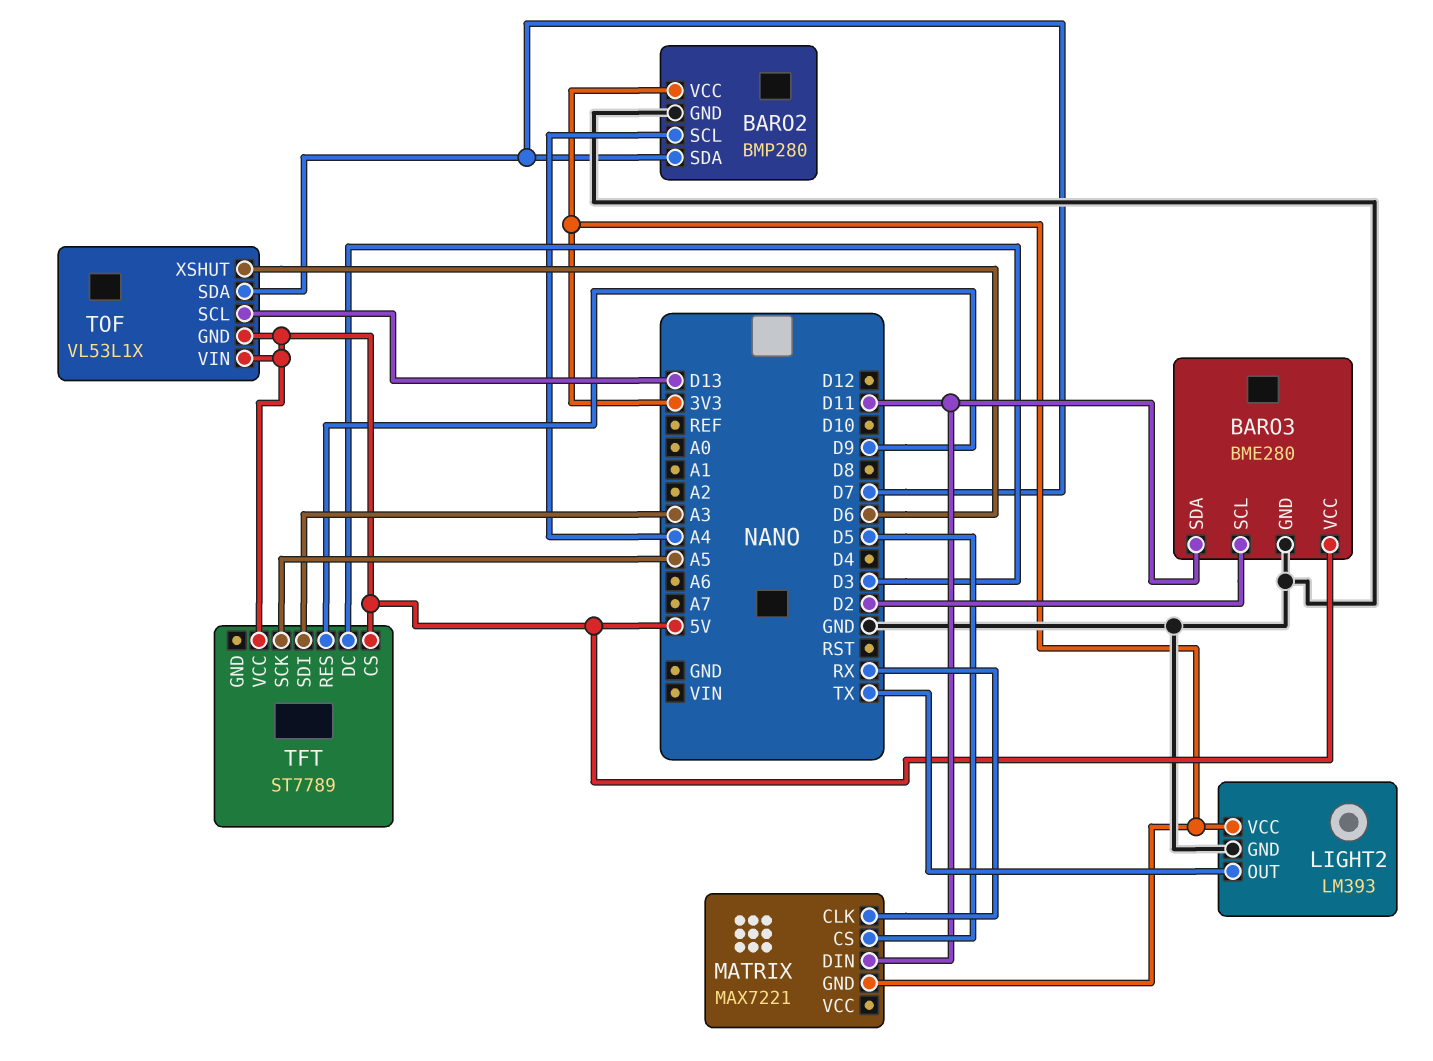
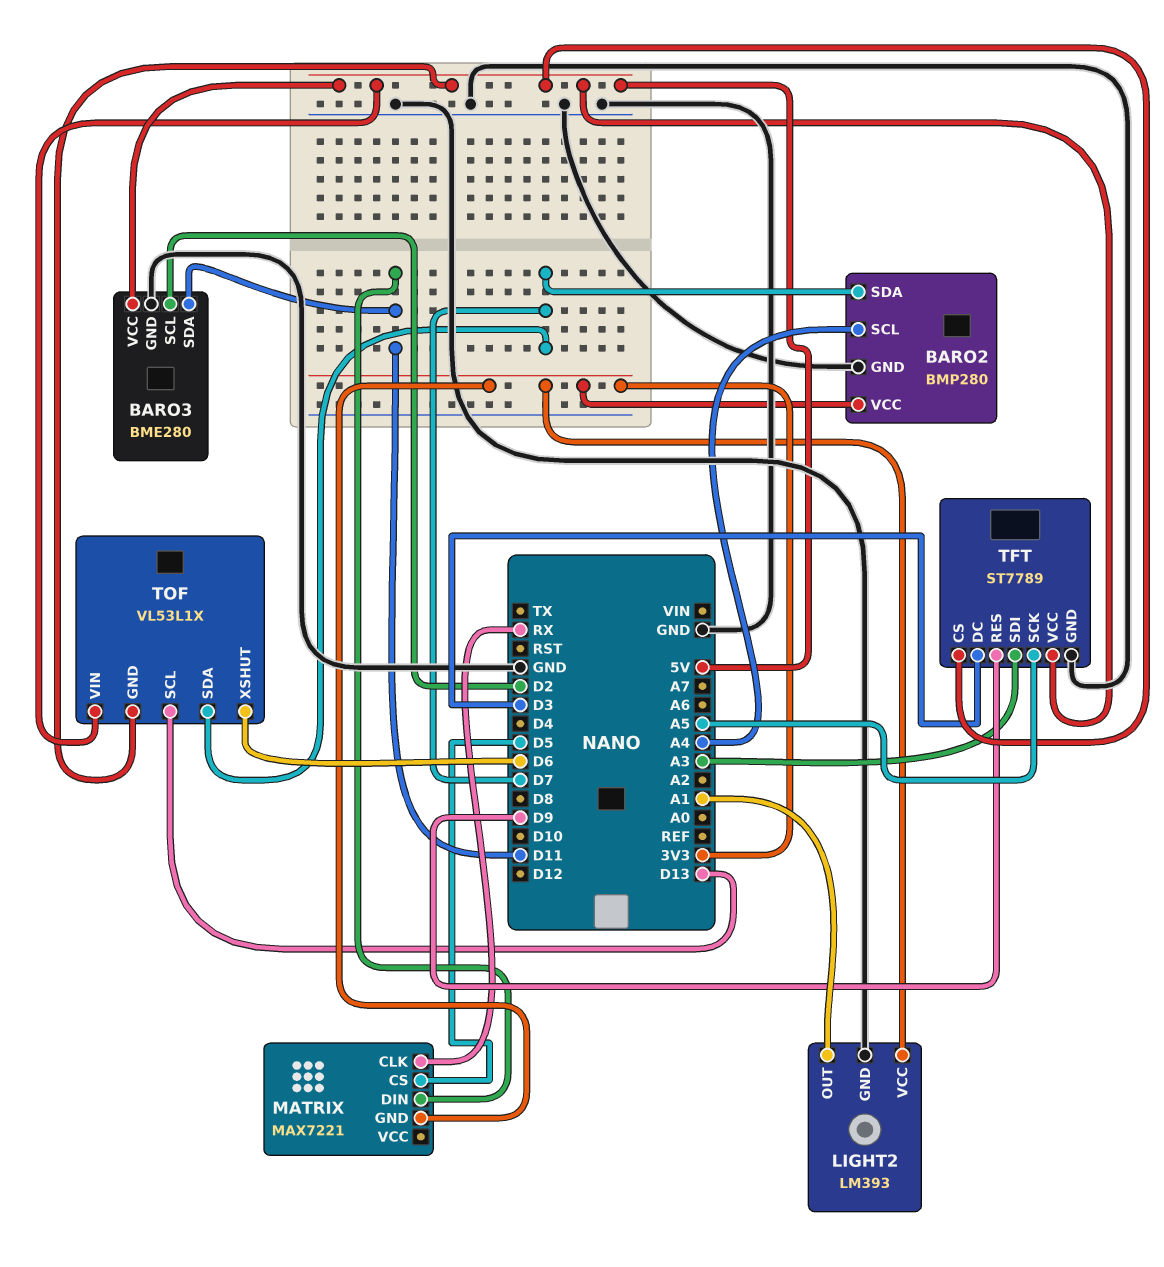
LIGHT2 pin OUT: TX -> A1
TFT pin GND: none -> GND

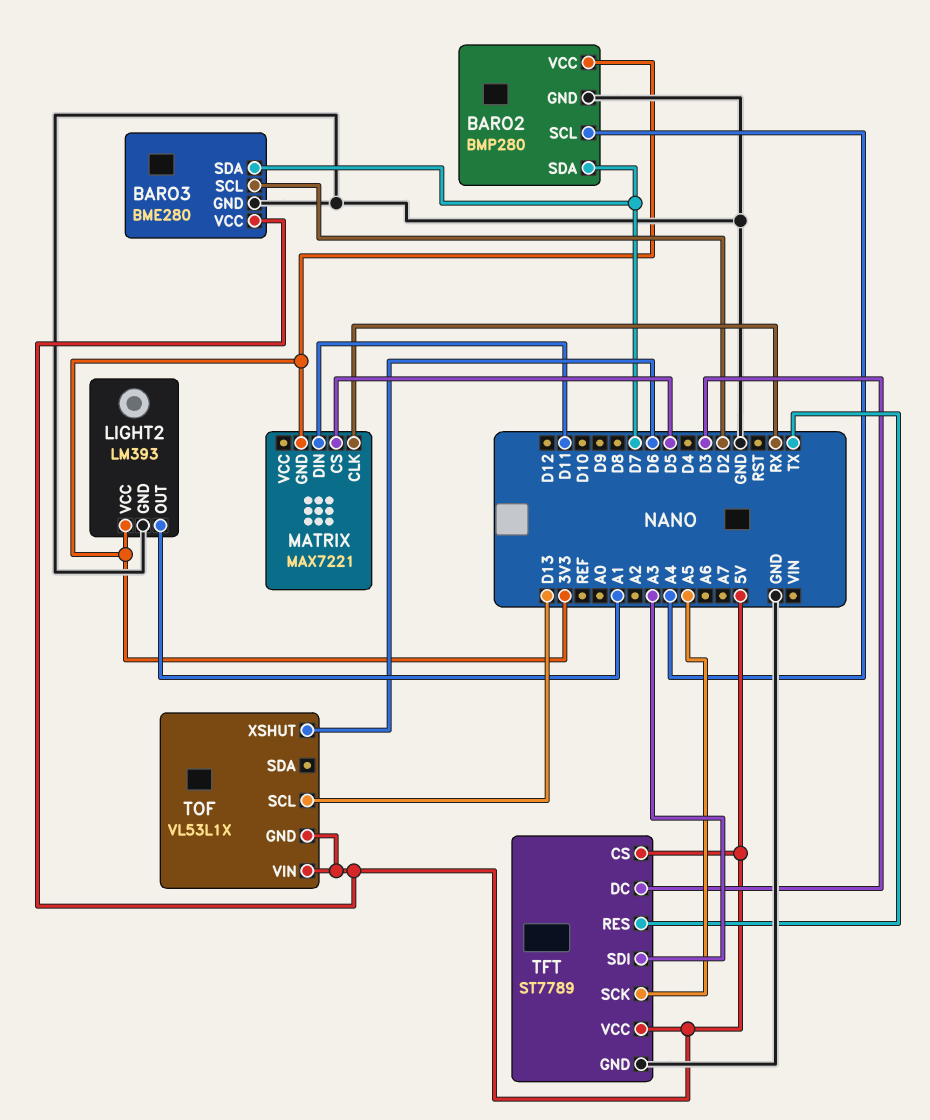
BARO3 pin SDA: D11 -> D7
TFT pin RES: D9 -> TX
TOF pin SDA: D7 -> none

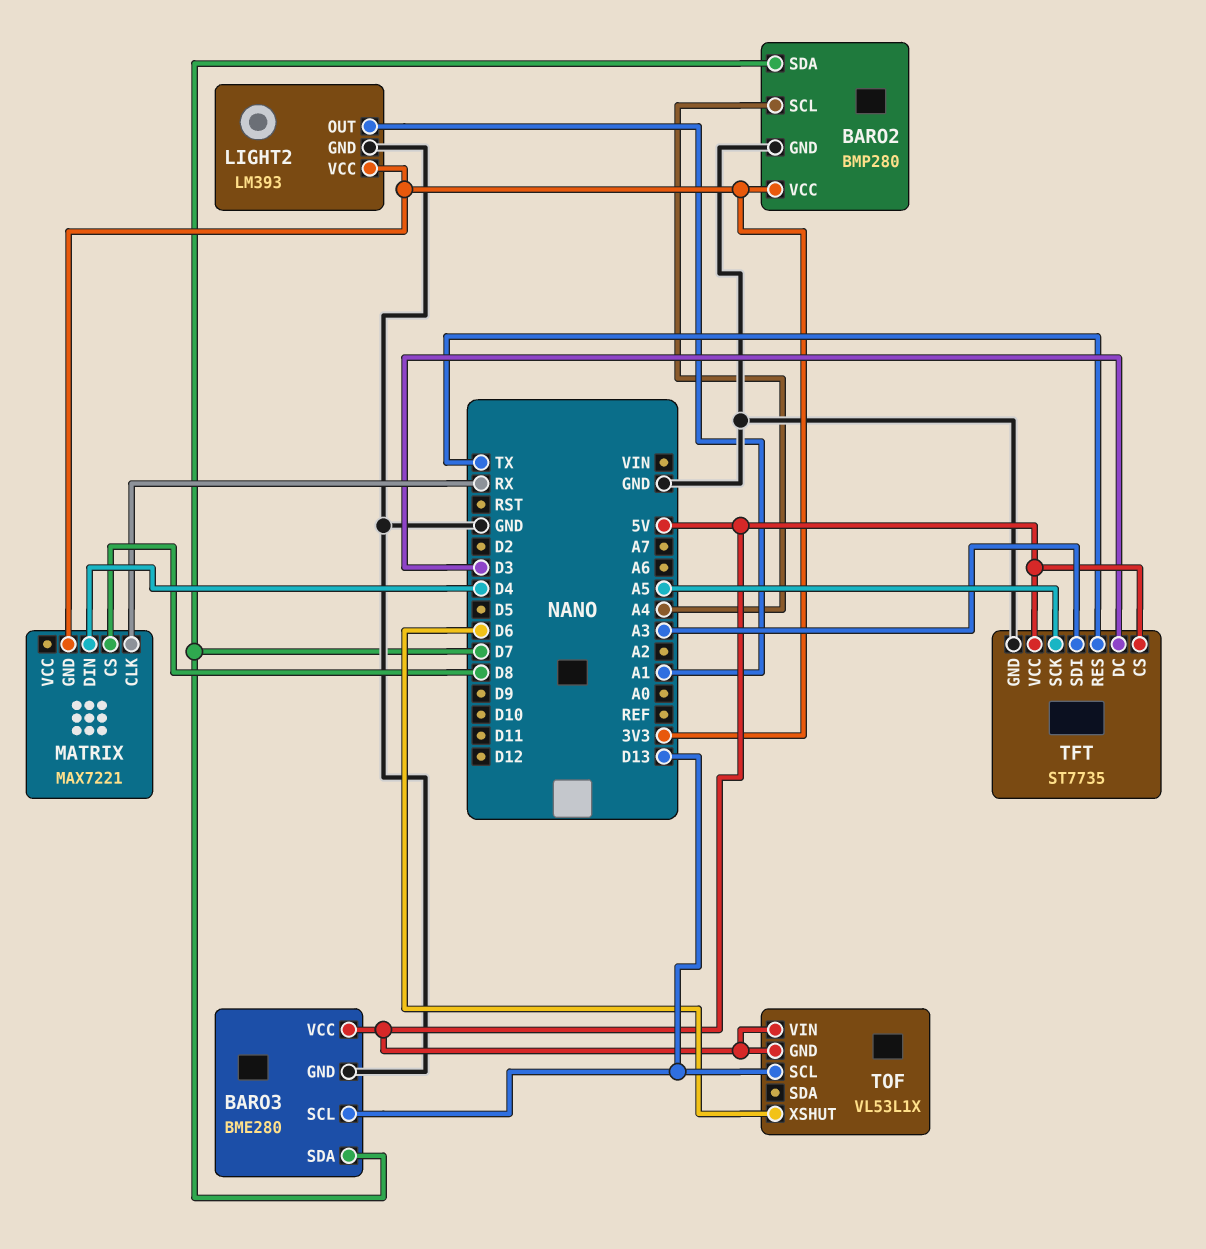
BARO3 pin SCL: D2 -> D13
MATRIX pin CS: D5 -> D8
MATRIX pin DIN: D11 -> D4
TFT: ST7789 -> ST7735

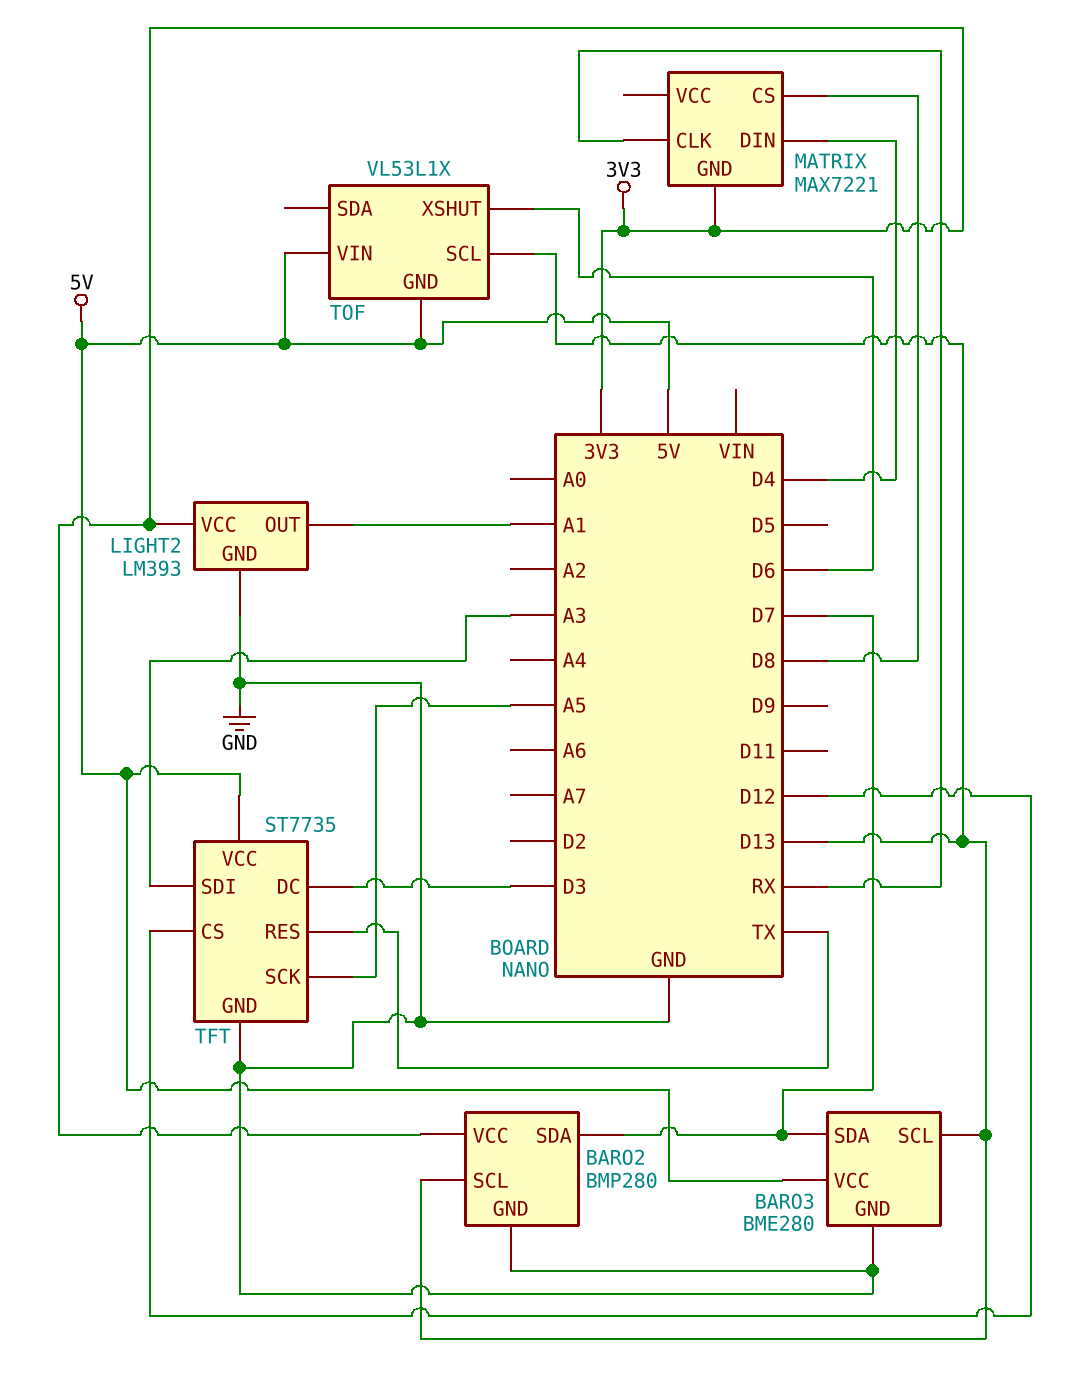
BARO2 pin SCL: A4 -> D13
TFT pin CS: 5V -> D12

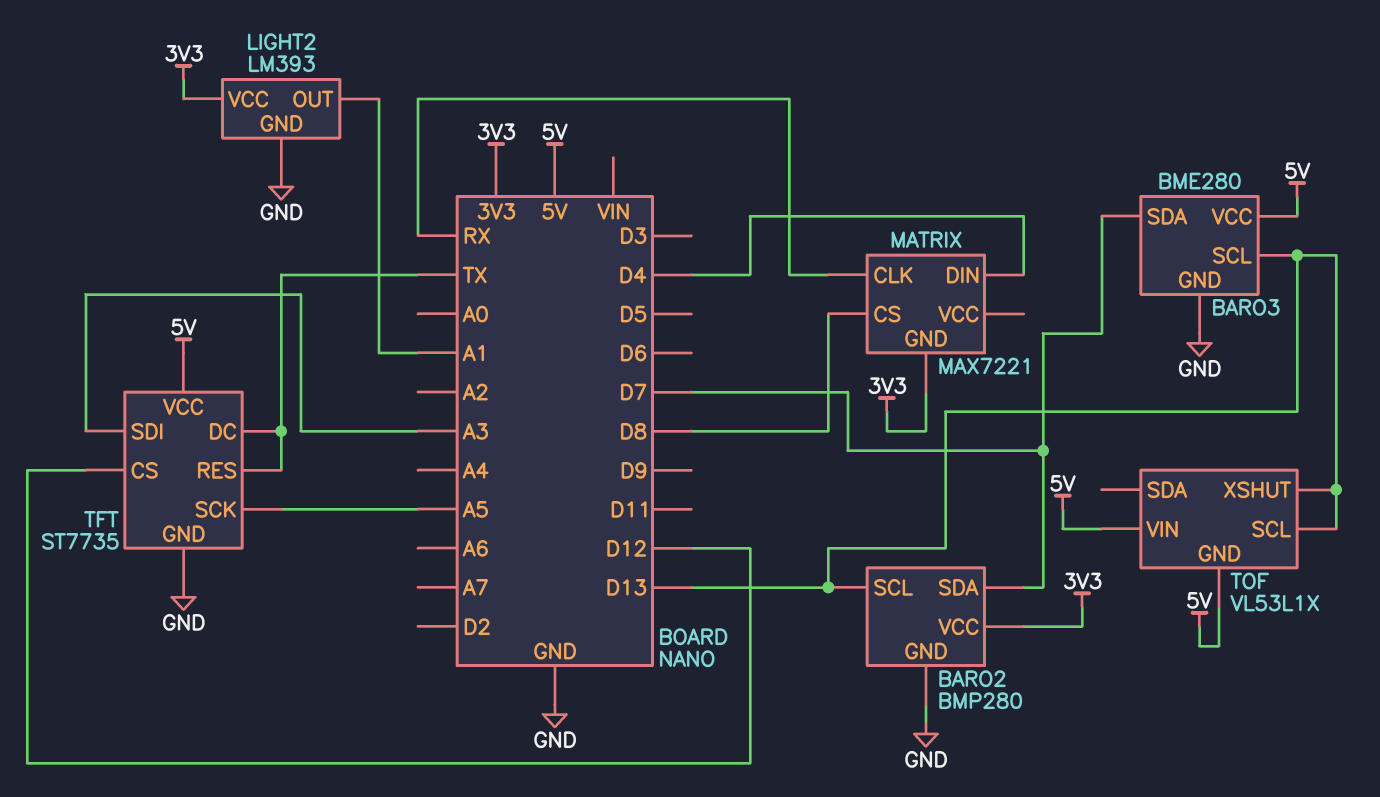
TFT pin DC: D3 -> TX
TOF pin XSHUT: D6 -> D13

